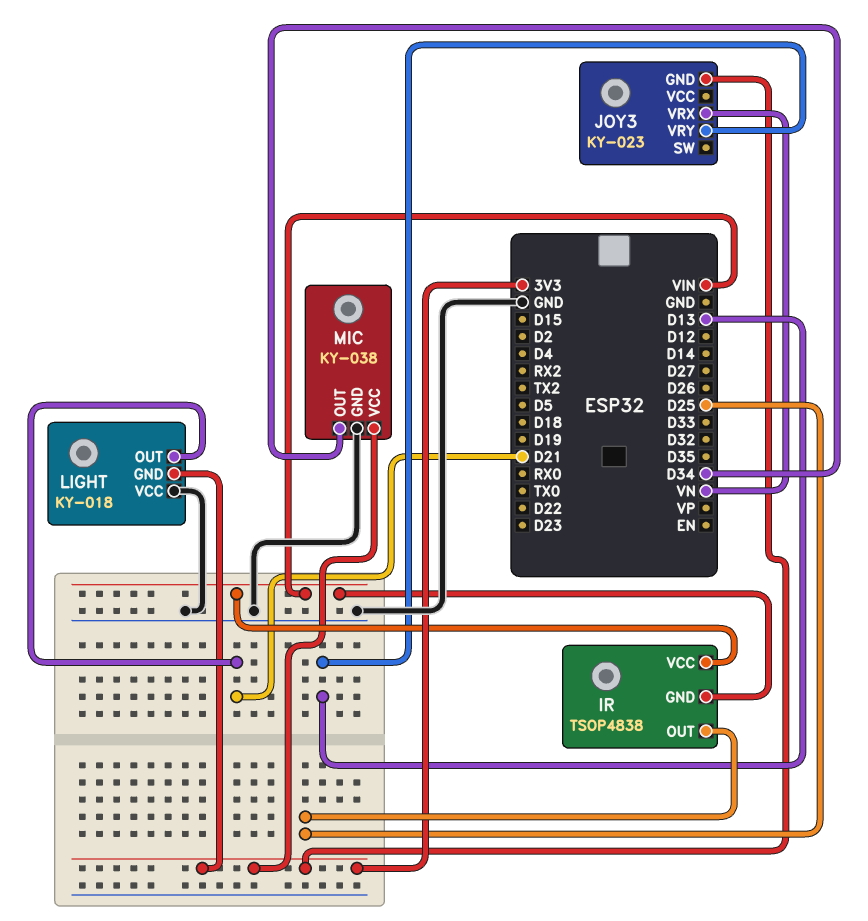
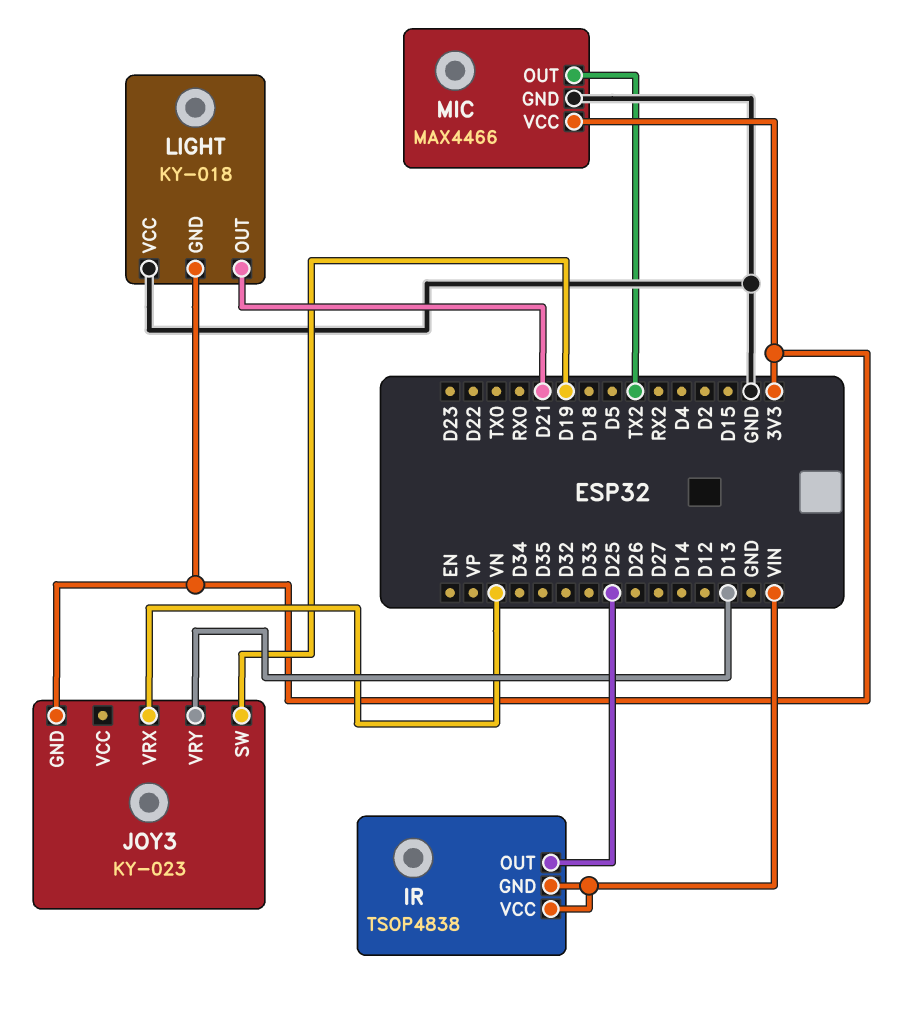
JOY3 pin SW: none -> D19
MIC: KY-038 -> MAX4466
MIC pin OUT: D34 -> TX2

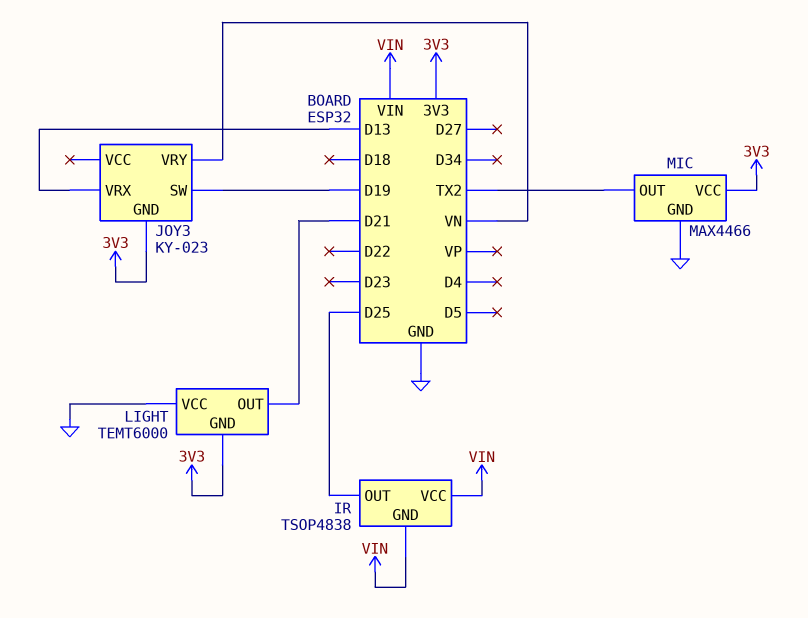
JOY3 pin VRX: VN -> D13
JOY3 pin VRY: D13 -> VN
LIGHT: KY-018 -> TEMT6000

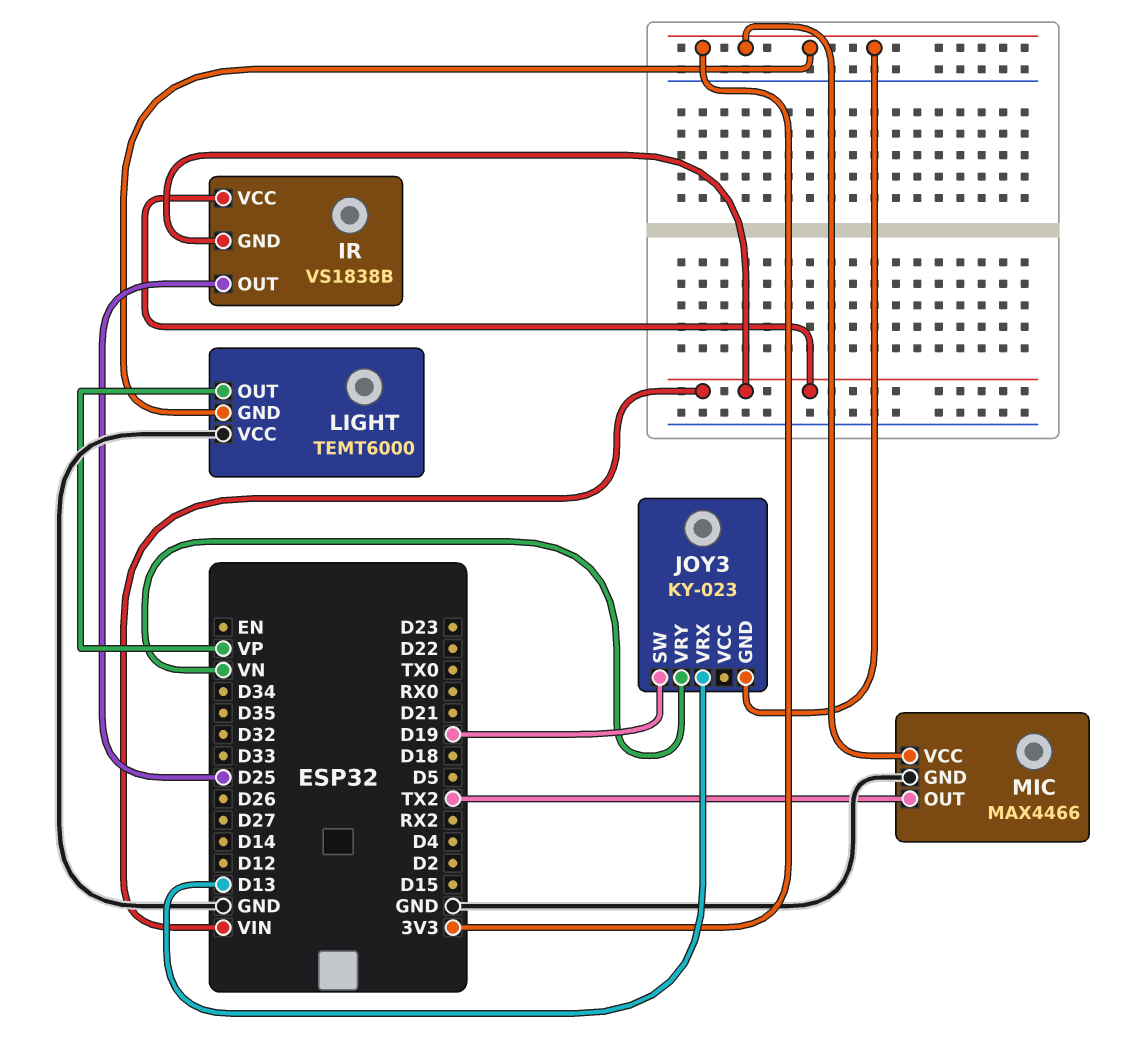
IR: TSOP4838 -> VS1838B
LIGHT pin OUT: D21 -> VP

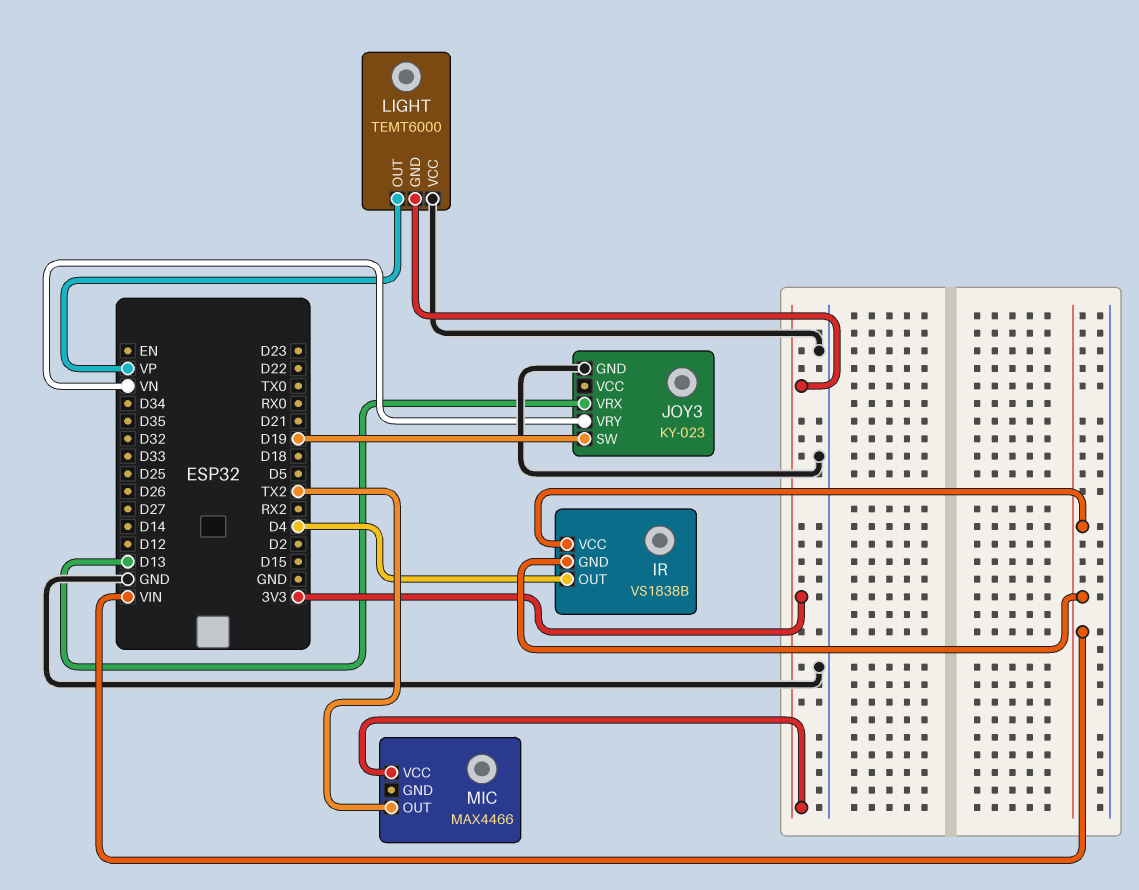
IR pin OUT: D25 -> D4
JOY3 pin GND: 3V3 -> GND
MIC pin GND: GND -> none

